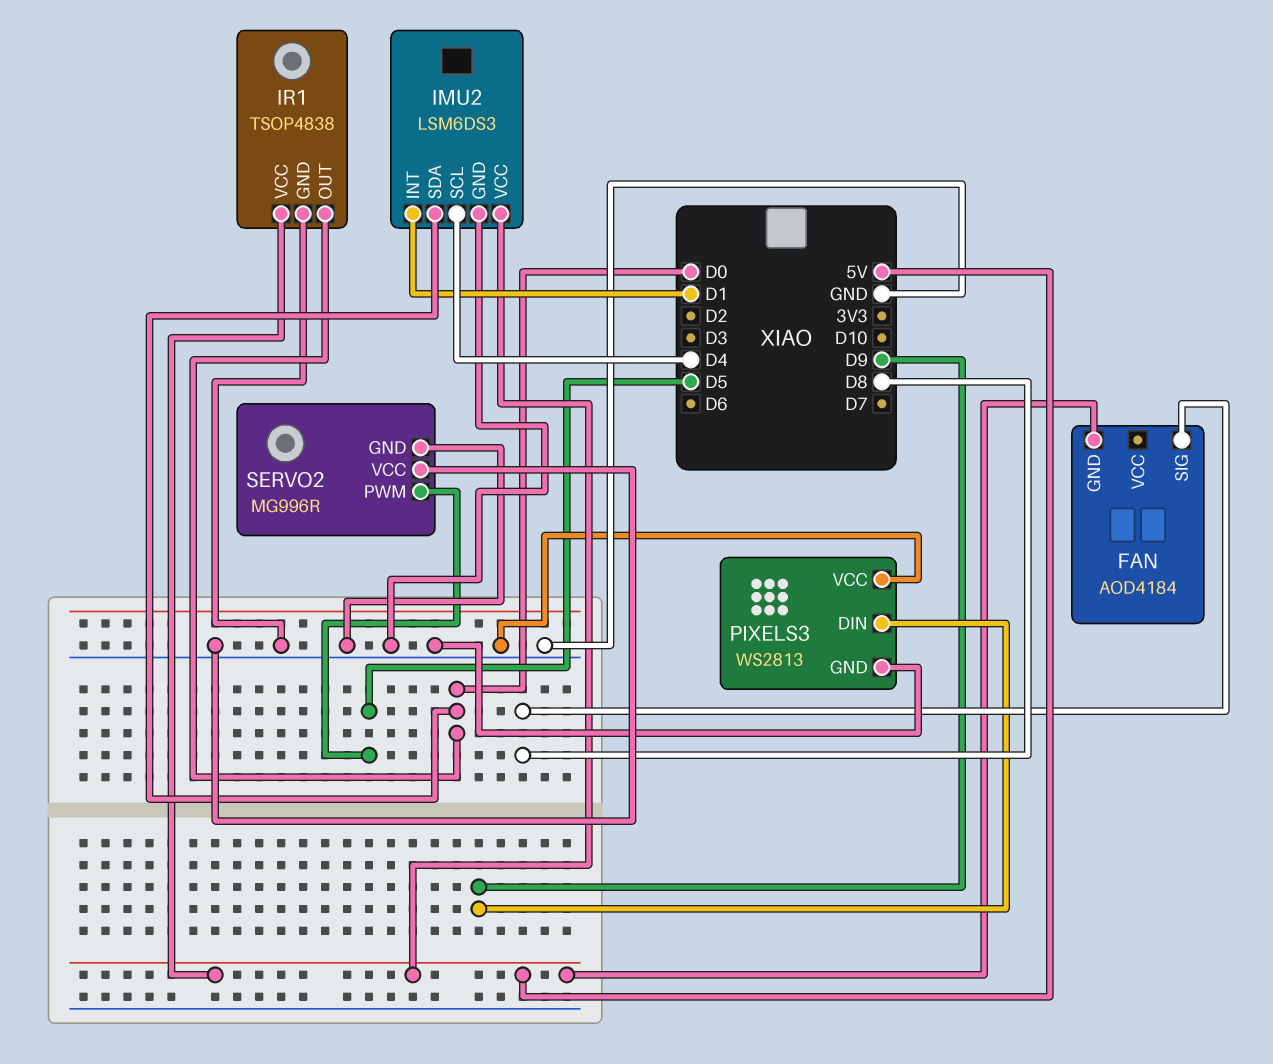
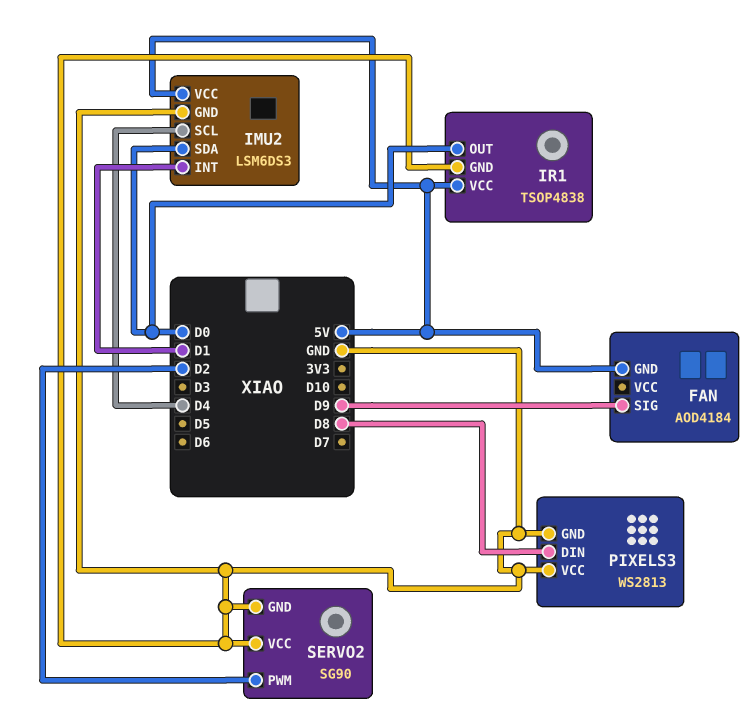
FAN pin SIG: D8 -> D9
PIXELS3 pin DIN: D9 -> D8
SERVO2: MG996R -> SG90
SERVO2 pin PWM: D5 -> D2

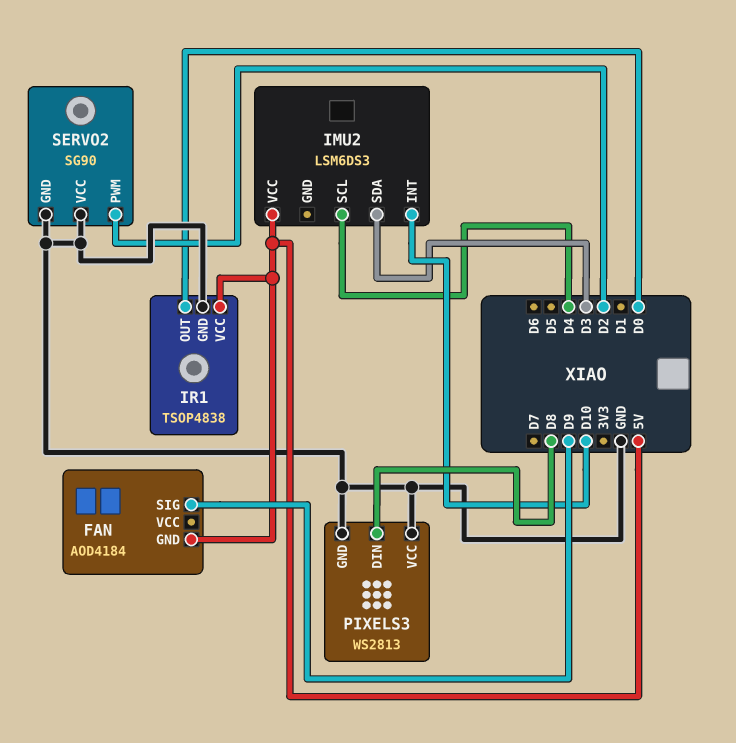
IMU2 pin GND: GND -> none
IMU2 pin INT: D1 -> D10
IMU2 pin SDA: D0 -> D3

